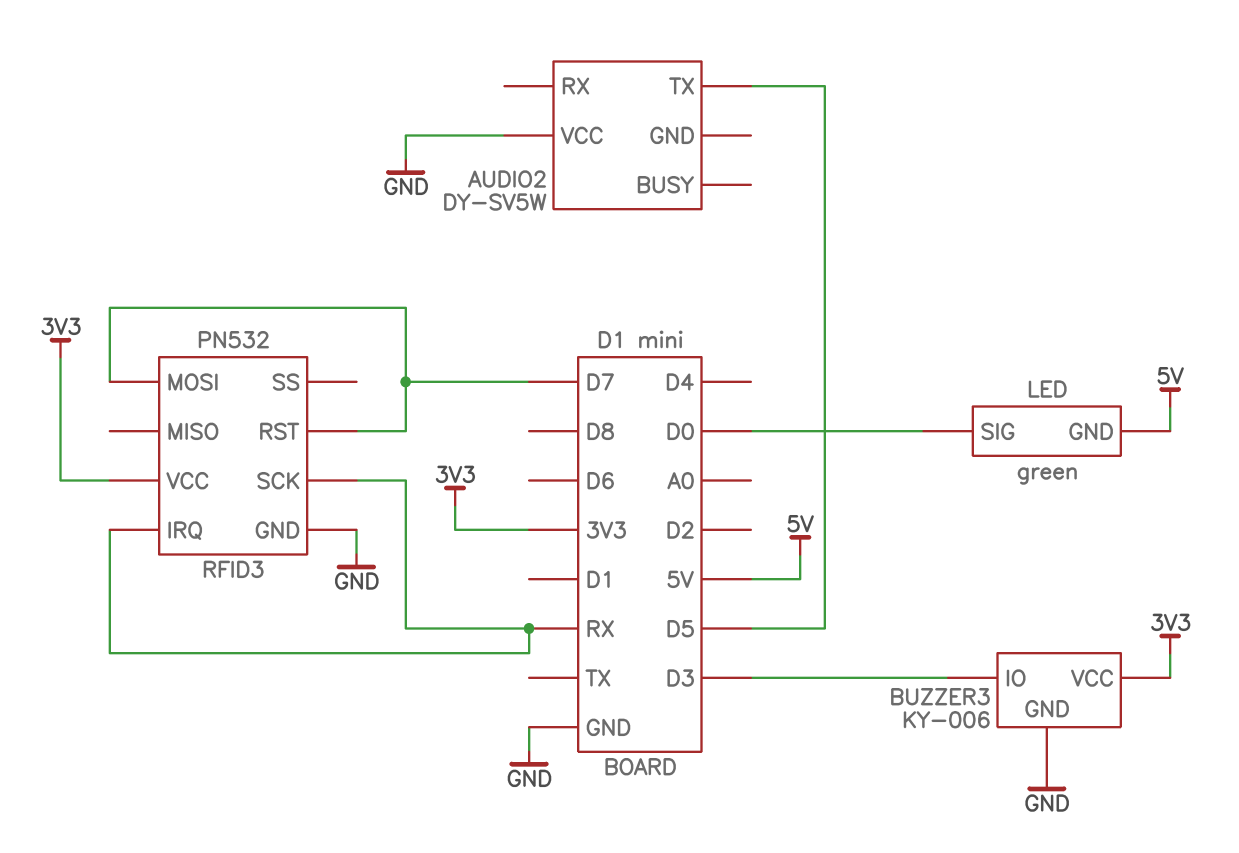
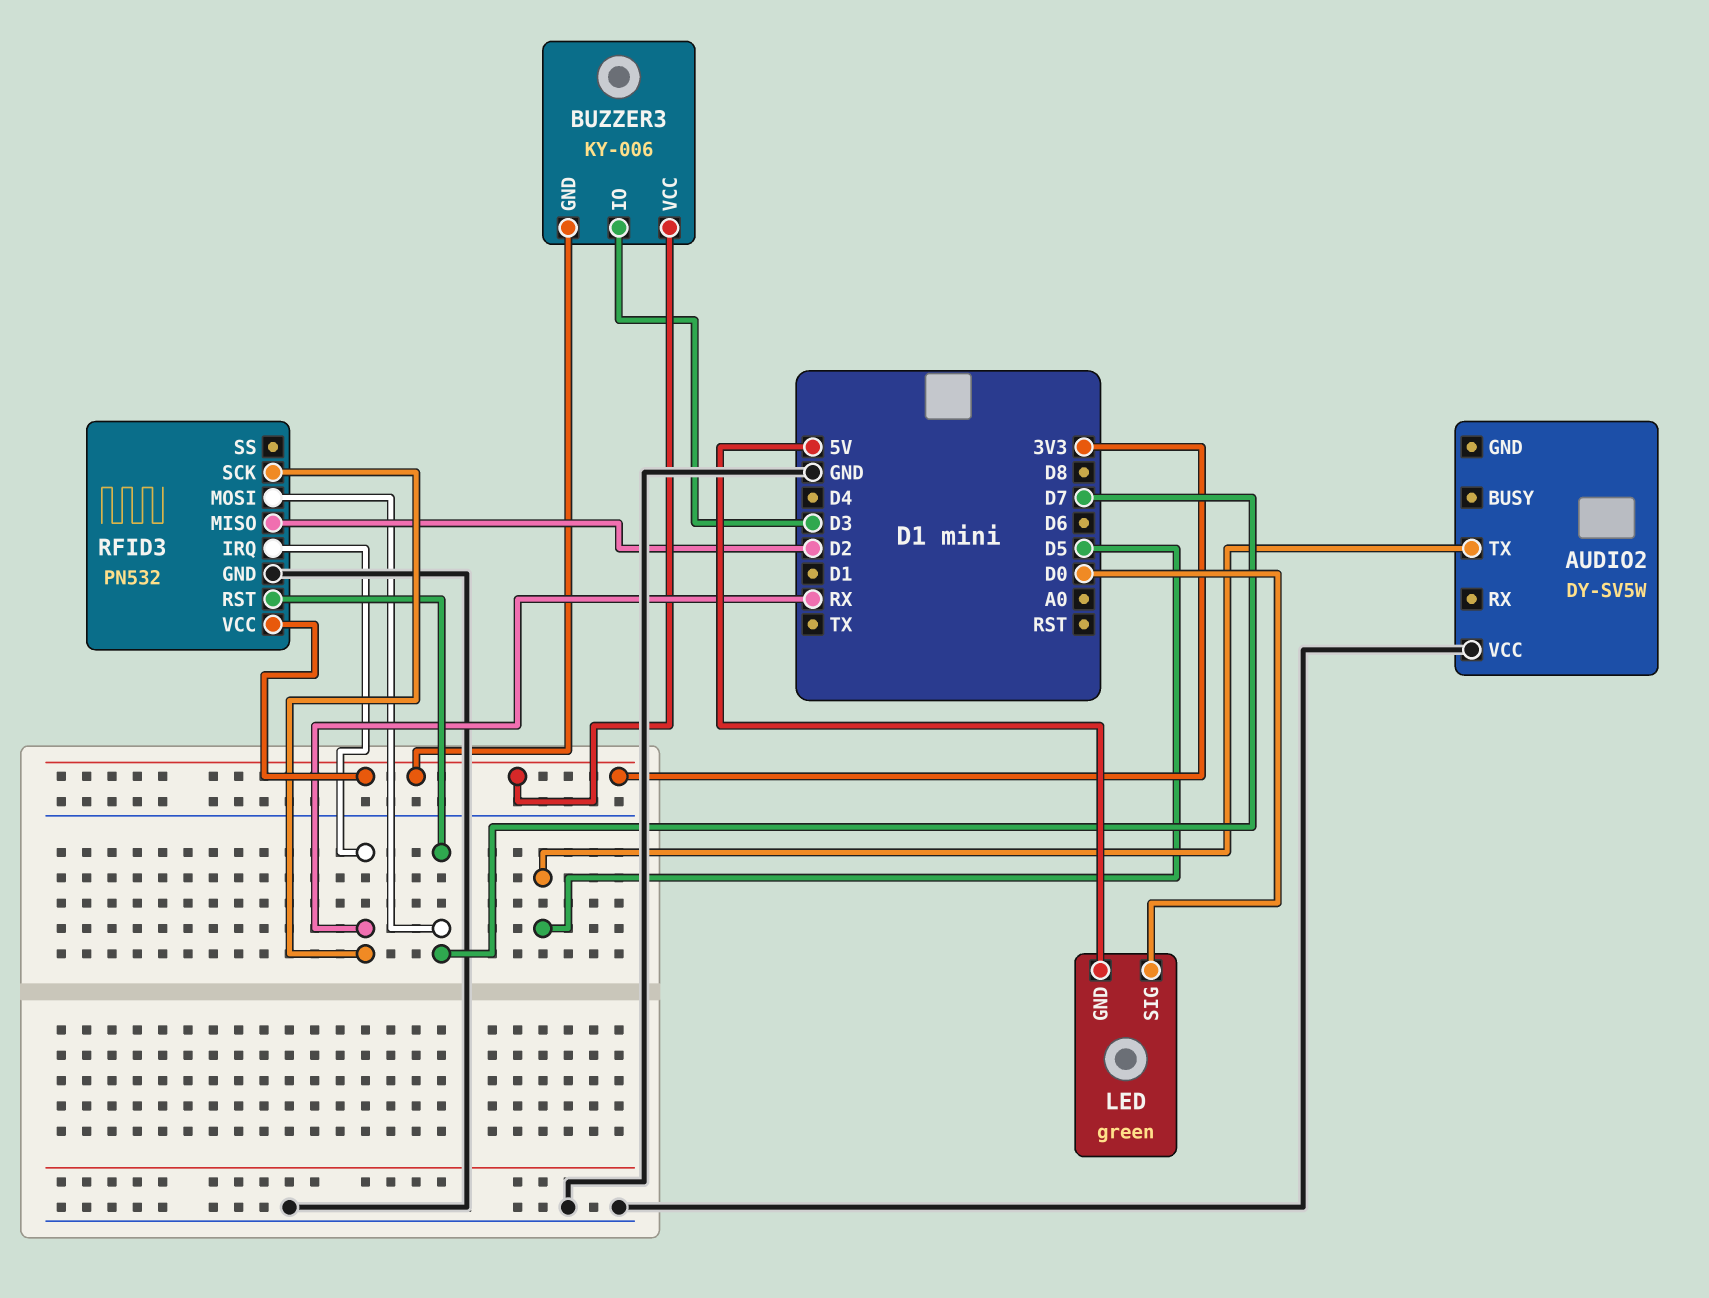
BUZZER3 pin GND: GND -> 3V3
RFID3 pin MISO: none -> D2

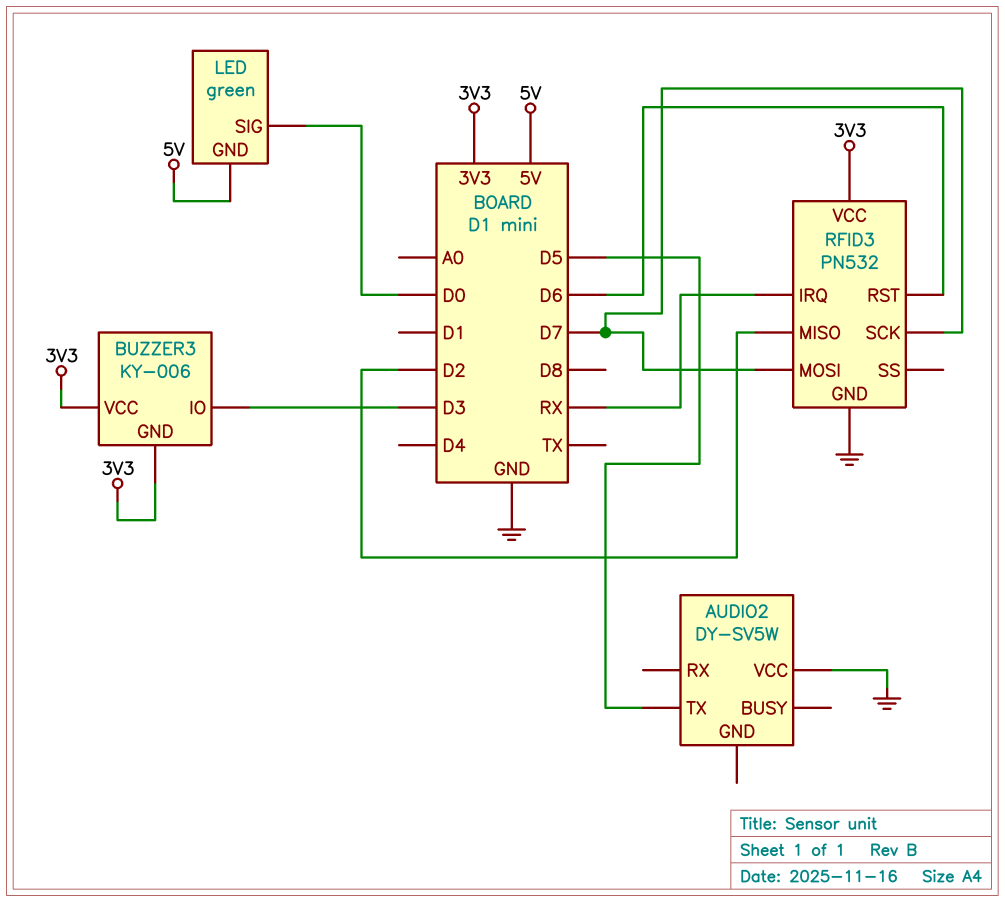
RFID3 pin RST: D7 -> D6
RFID3 pin SCK: RX -> D7

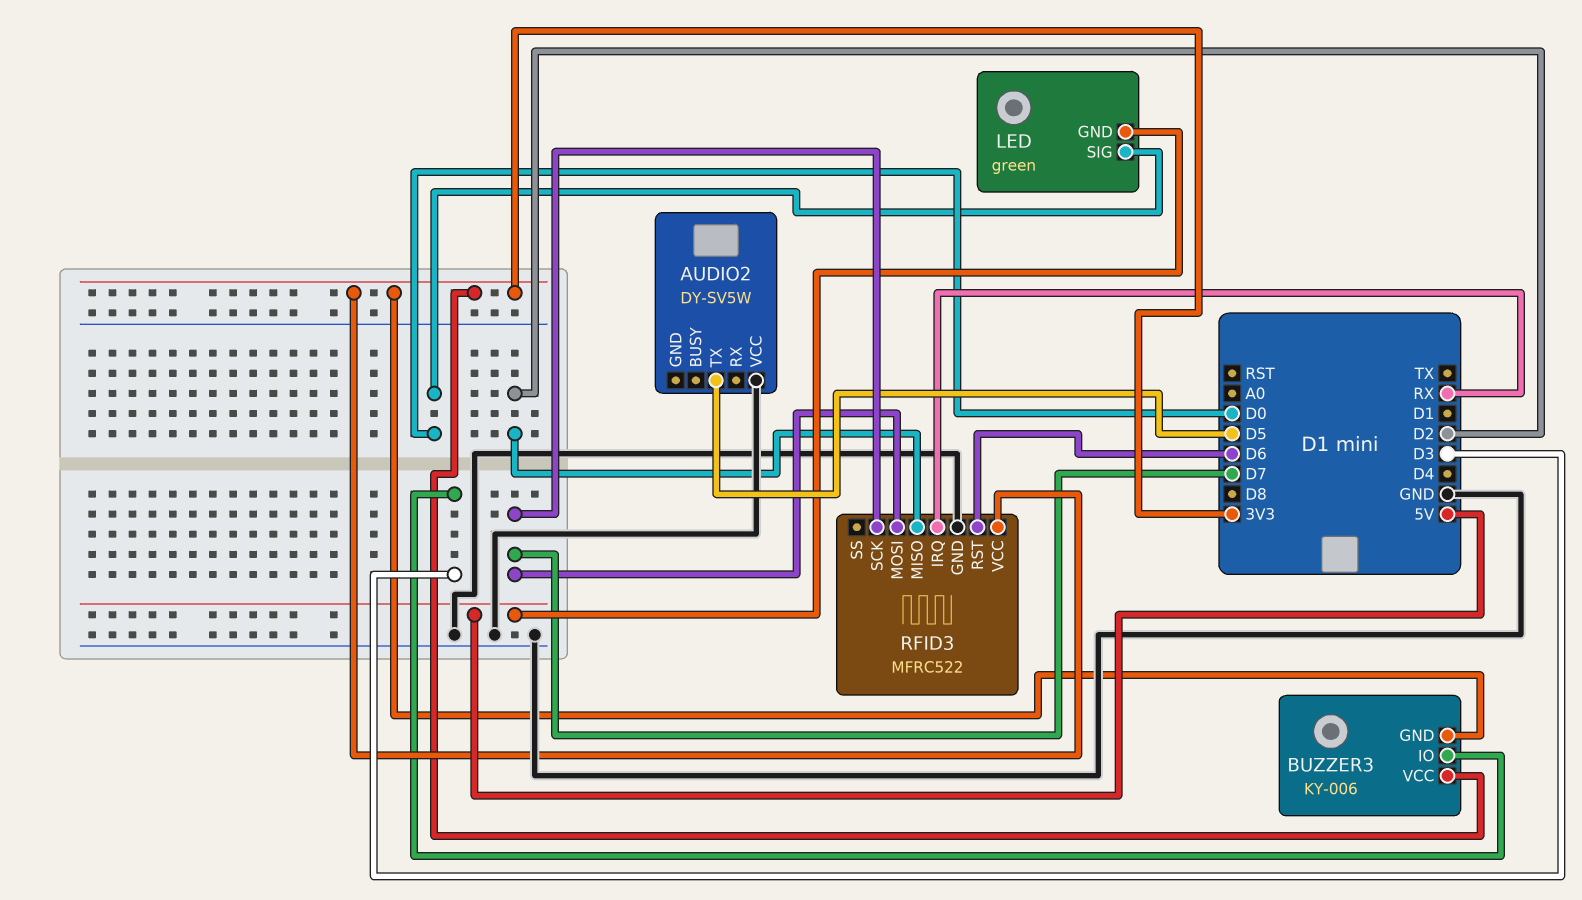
RFID3: PN532 -> MFRC522

